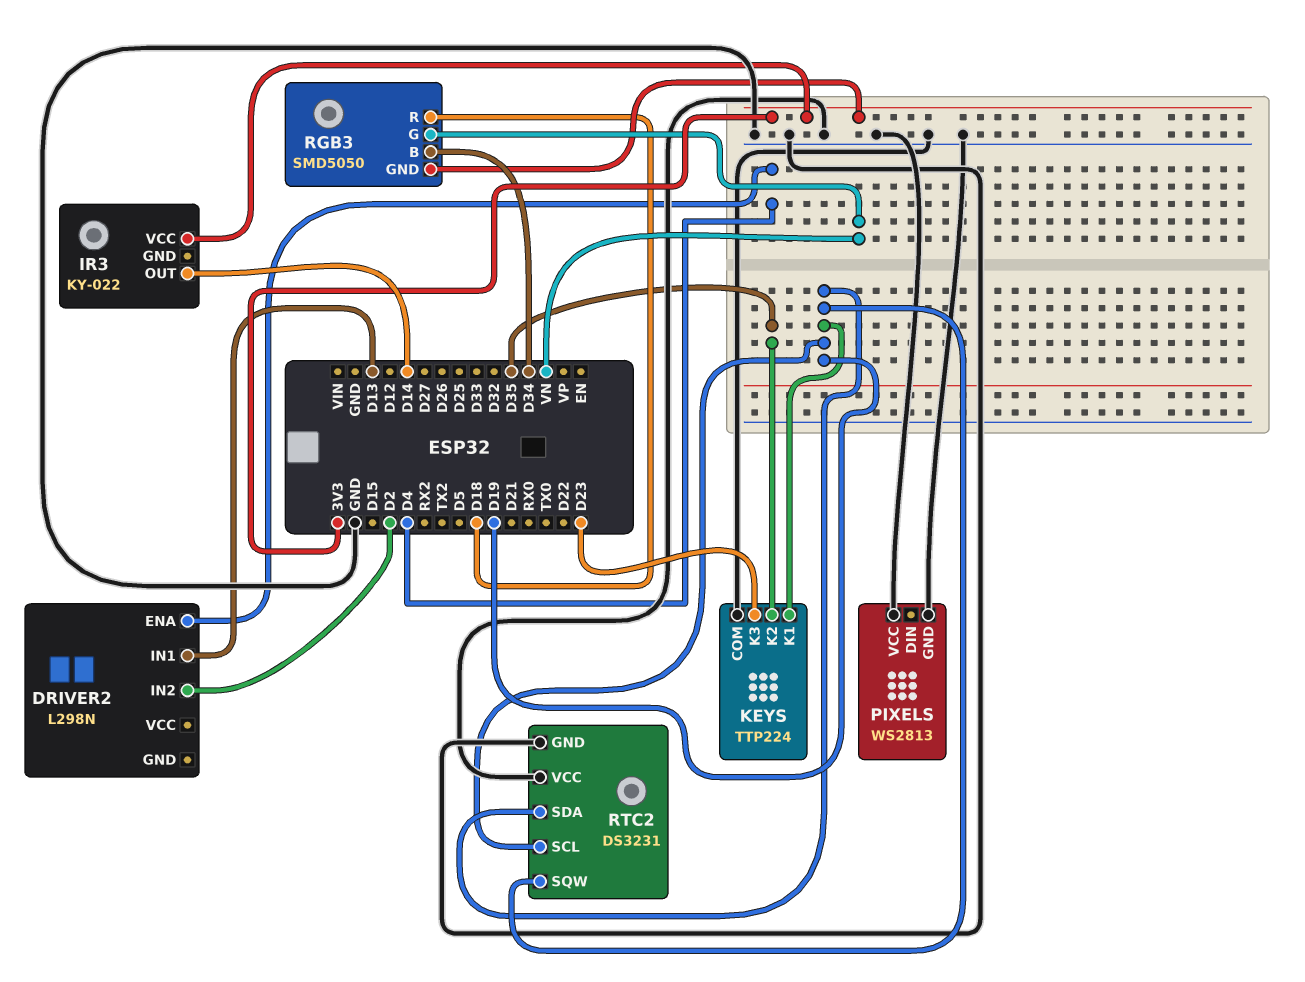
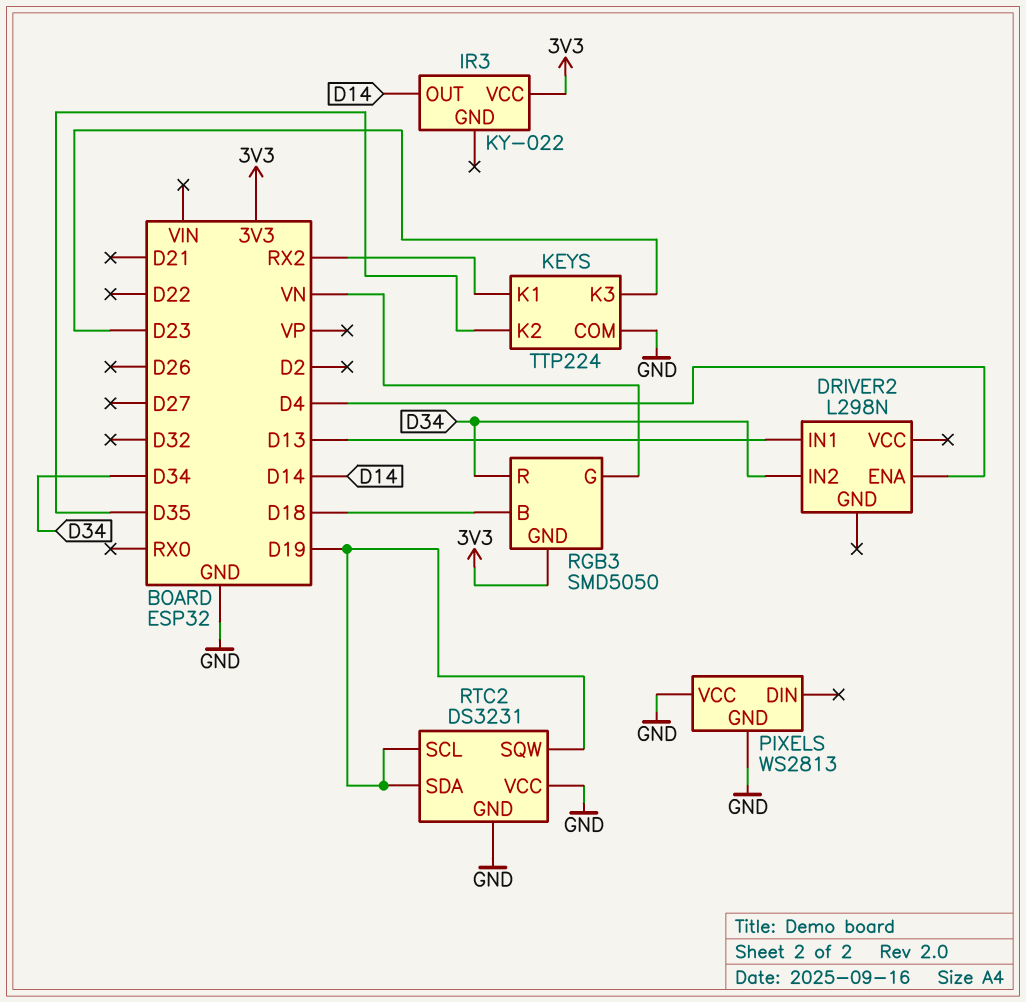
DRIVER2 pin IN2: D2 -> D34
KEYS pin K1: D19 -> RX2
RGB3 pin B: D34 -> D18
RGB3 pin R: D18 -> D34

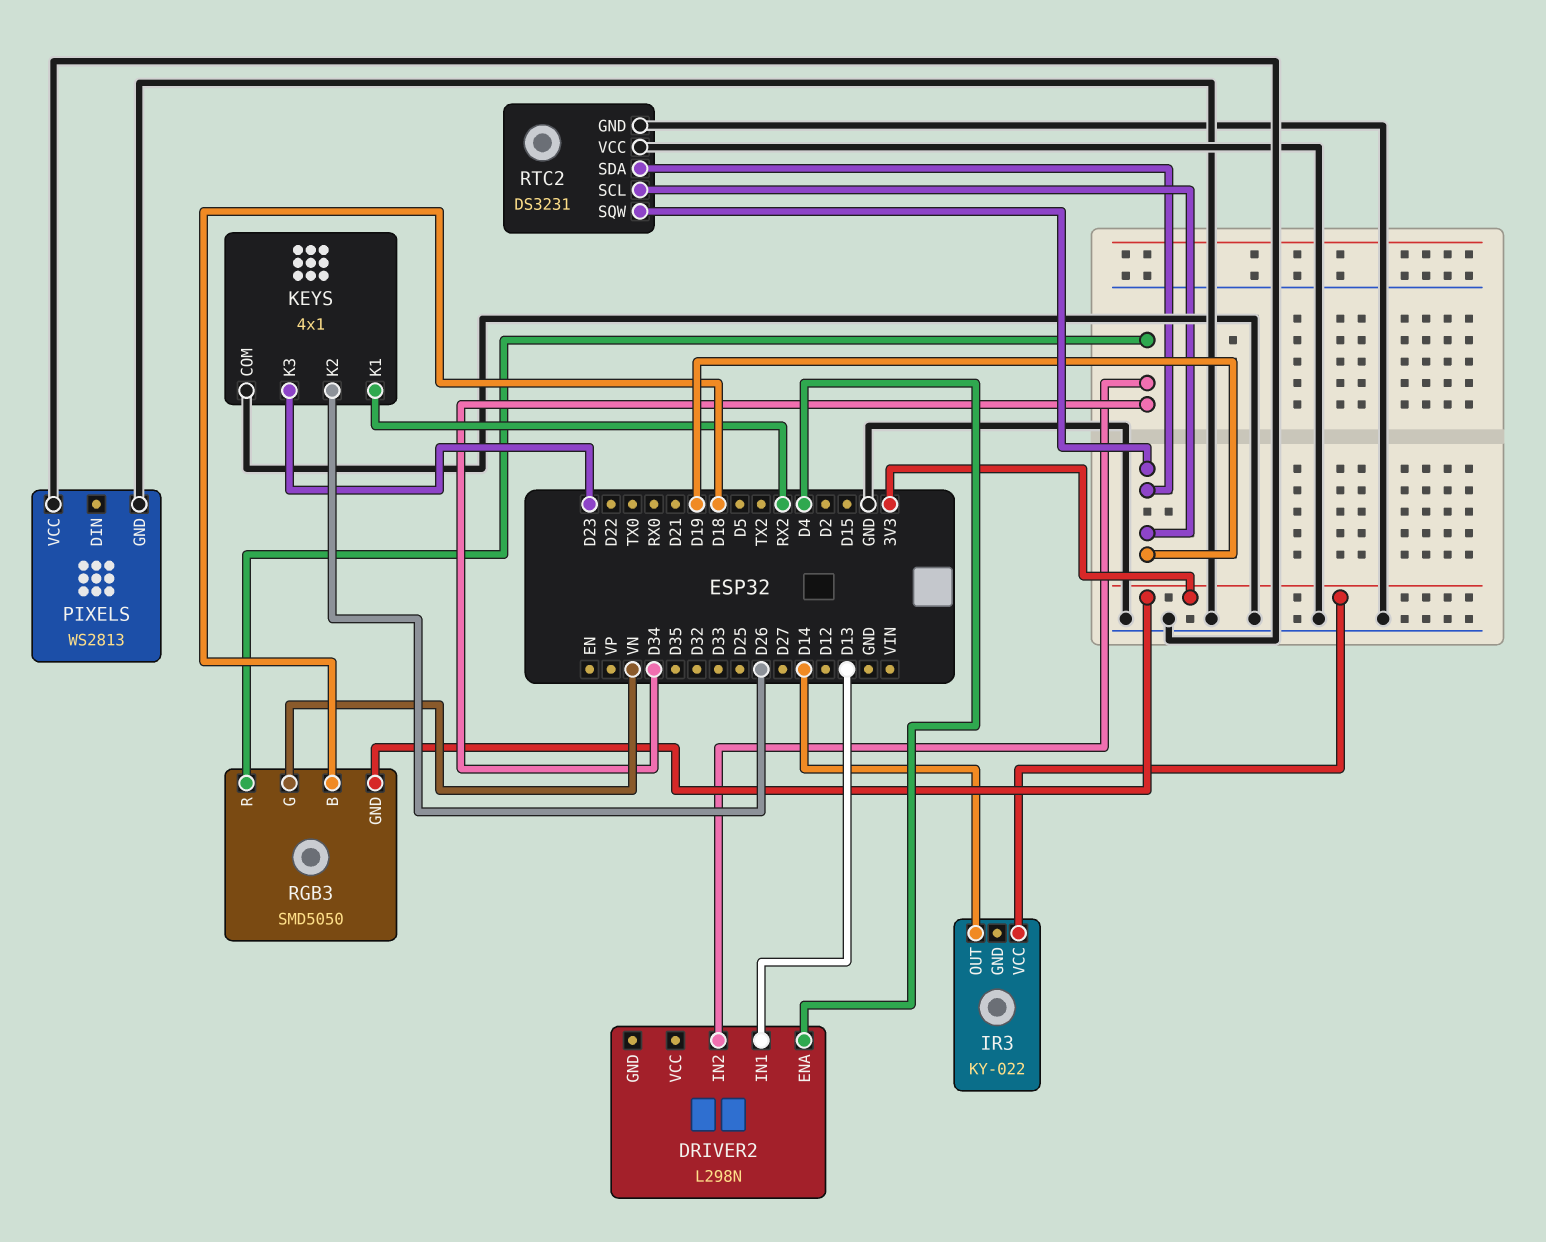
KEYS: TTP224 -> 4x1
KEYS pin K2: D35 -> D26

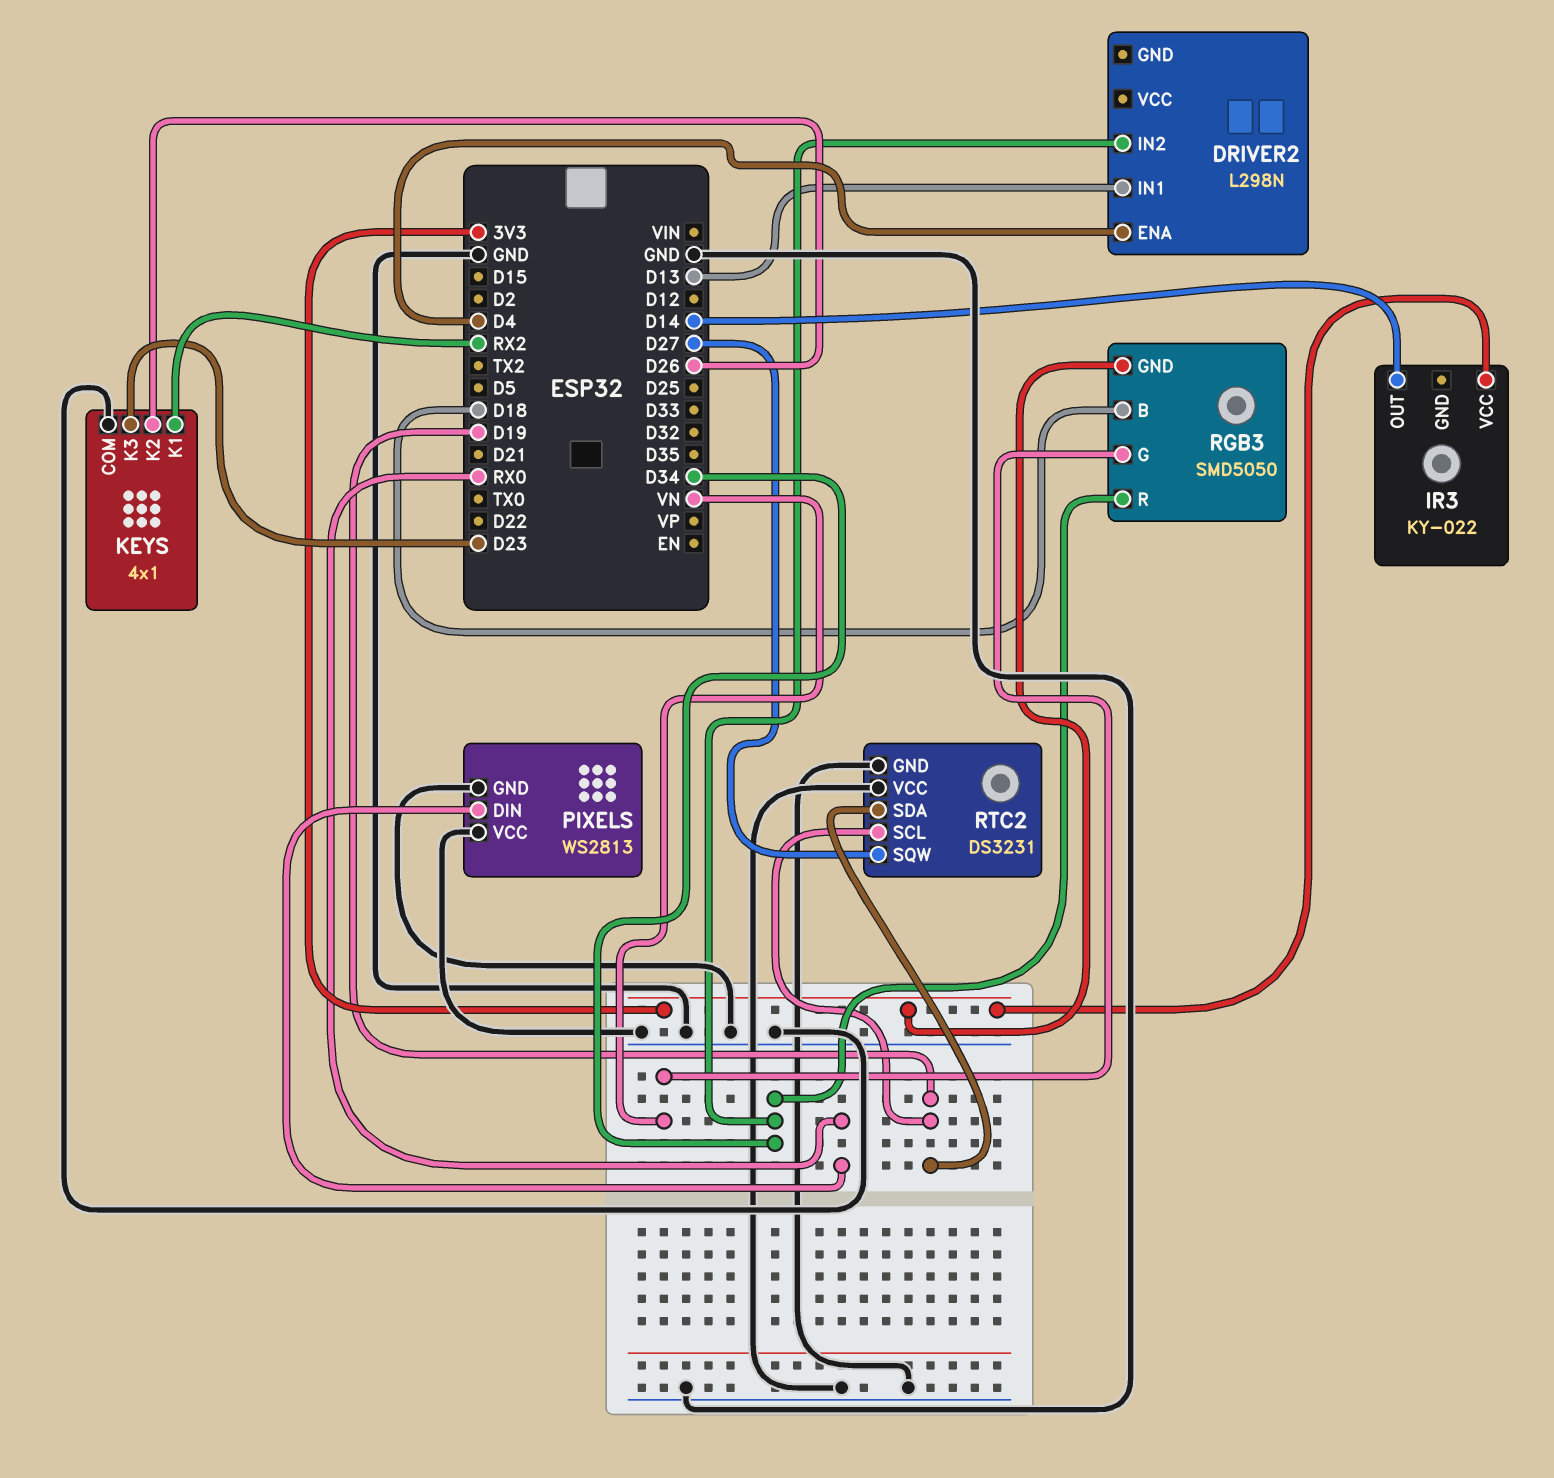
PIXELS pin DIN: none -> RX0
RTC2 pin SQW: D19 -> D27

